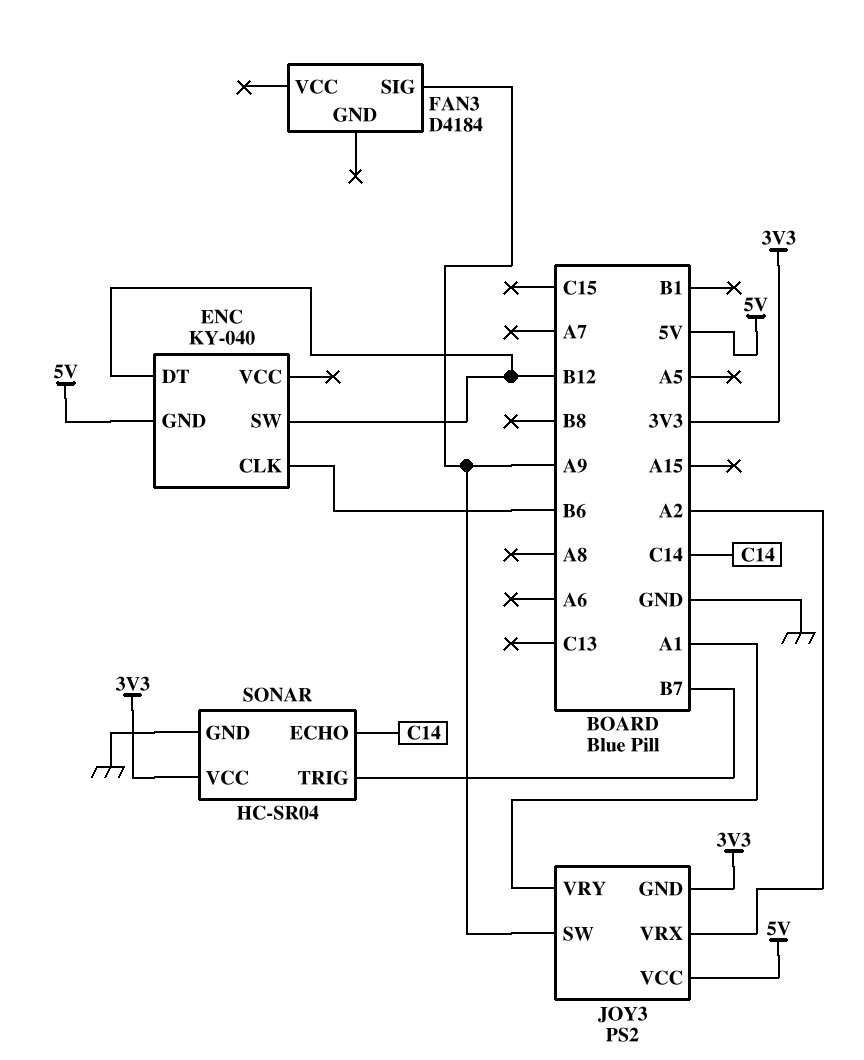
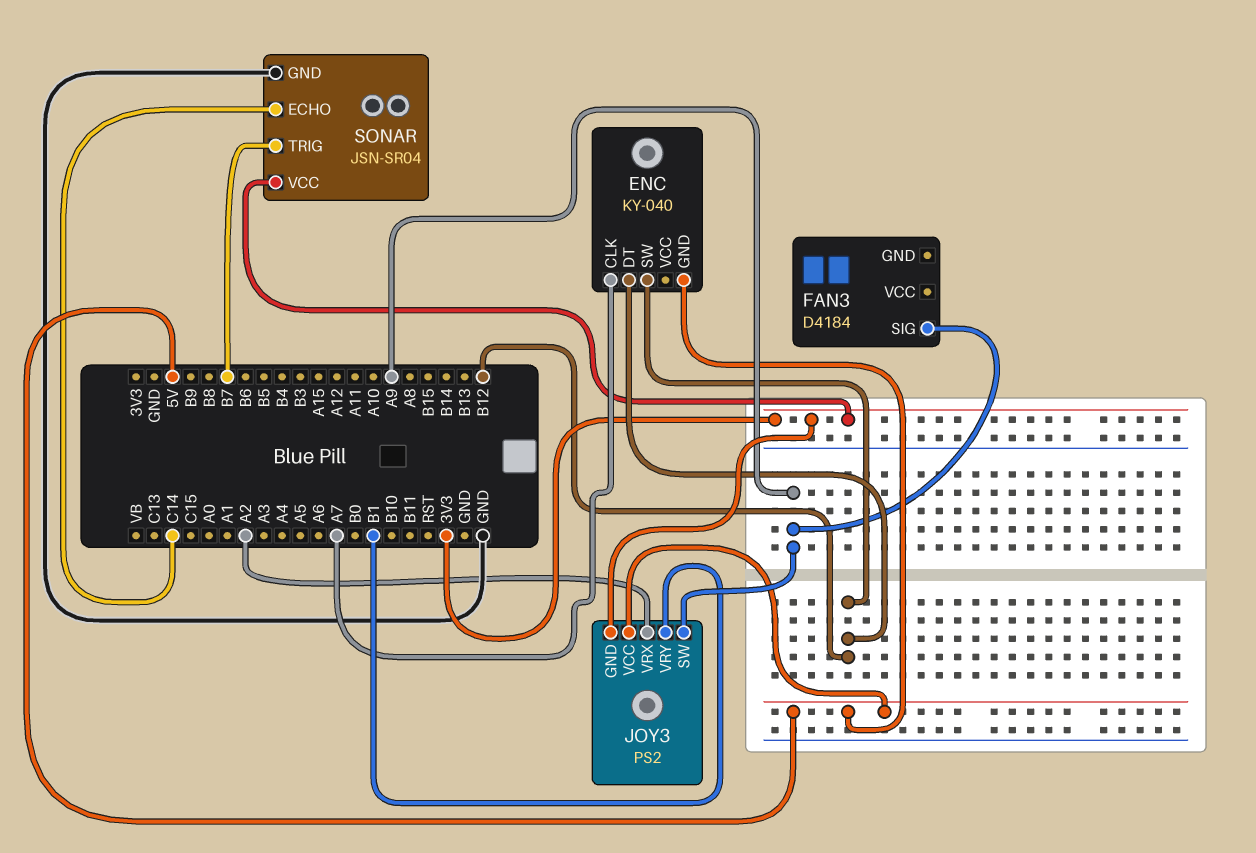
ENC pin CLK: B6 -> A7
JOY3 pin VRY: A1 -> B1
SONAR: HC-SR04 -> JSN-SR04

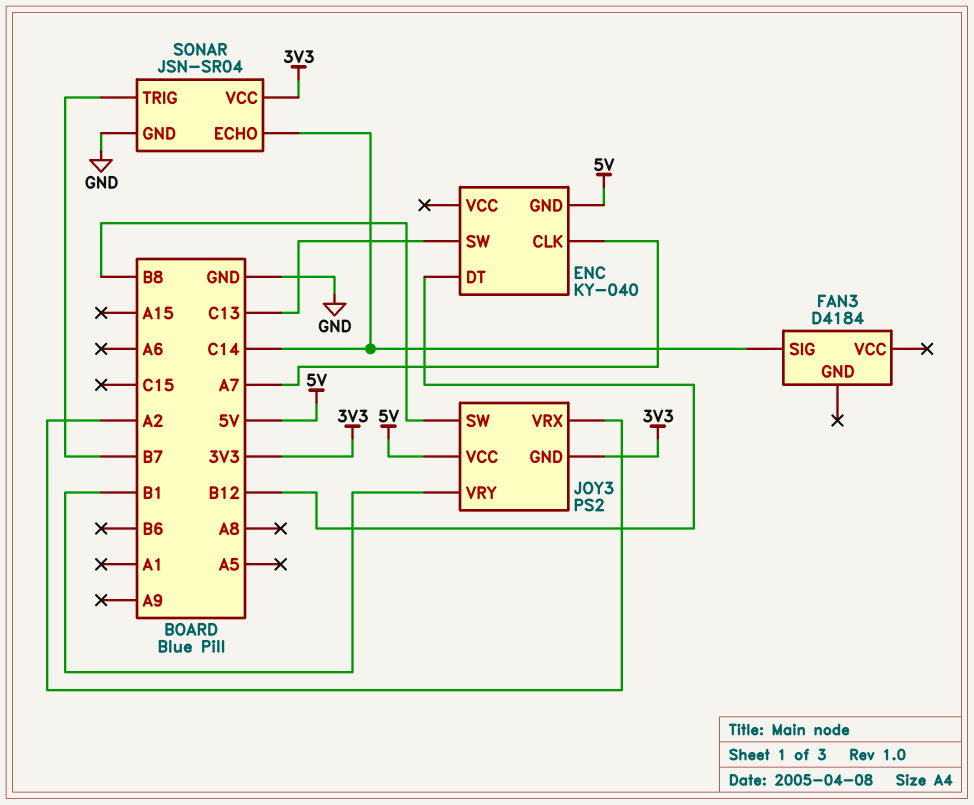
ENC pin SW: B12 -> C13
FAN3 pin SIG: A9 -> C14
JOY3 pin SW: A9 -> B8

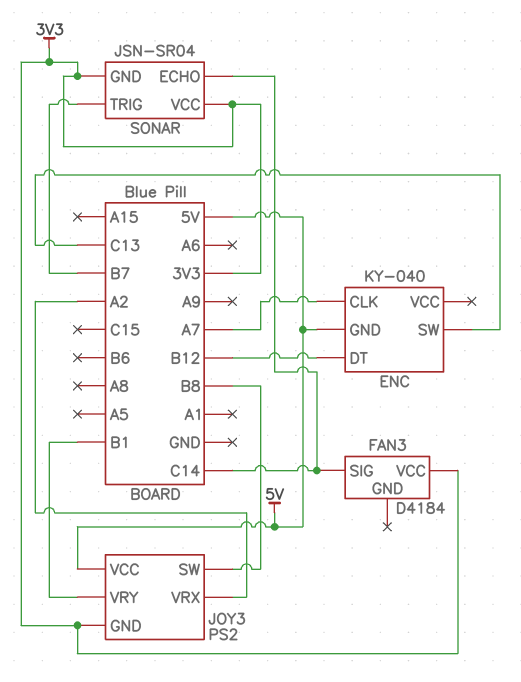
FAN3 pin VCC: none -> 3V3
SONAR pin GND: GND -> 3V3

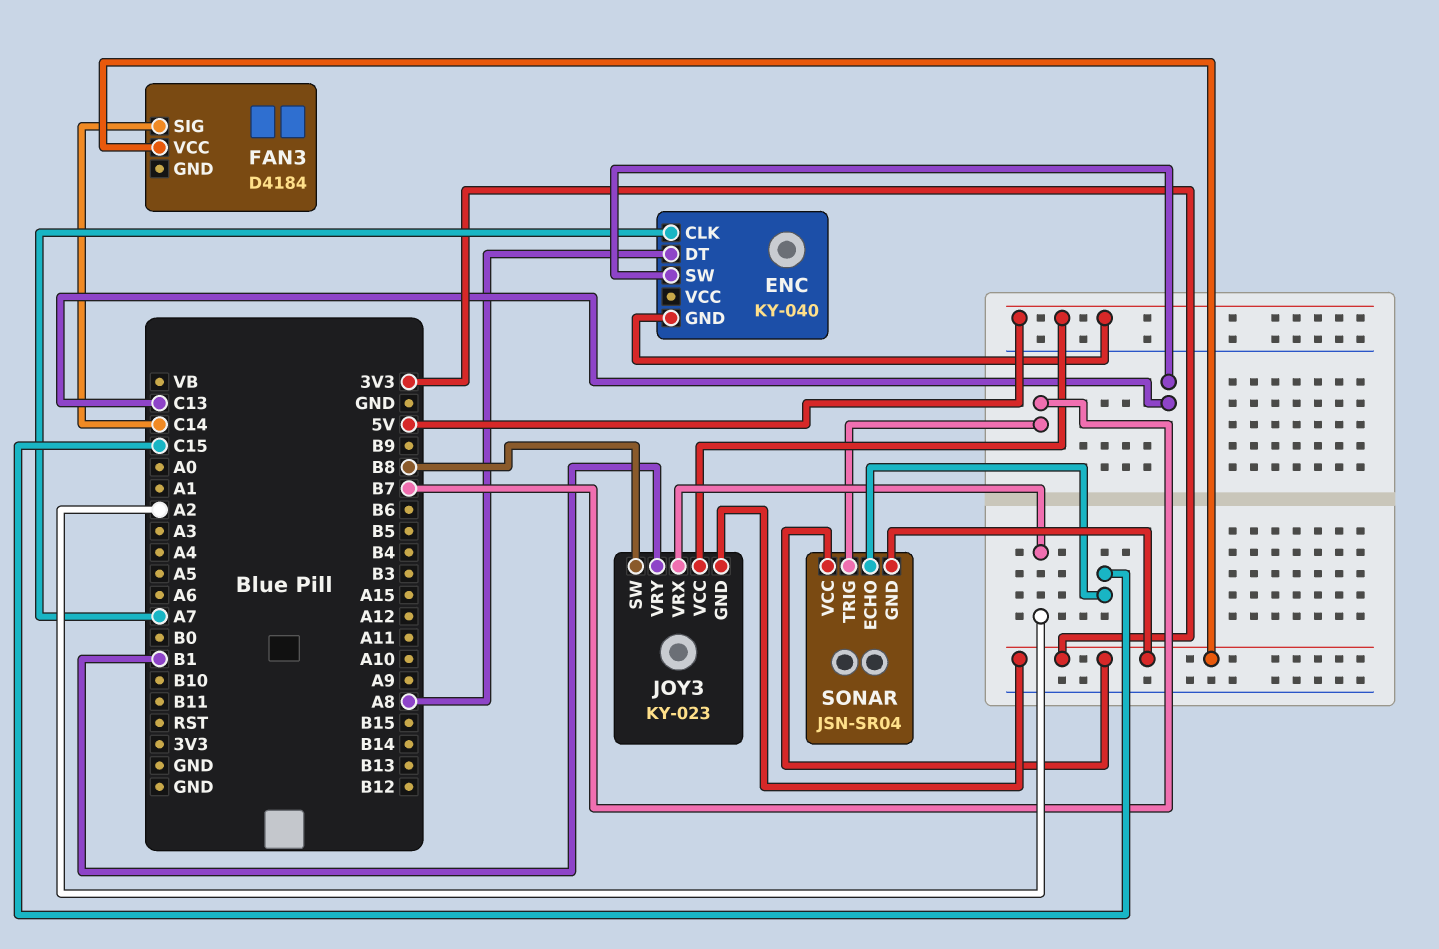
ENC pin DT: B12 -> A8
JOY3: PS2 -> KY-023
SONAR pin ECHO: C14 -> C15

